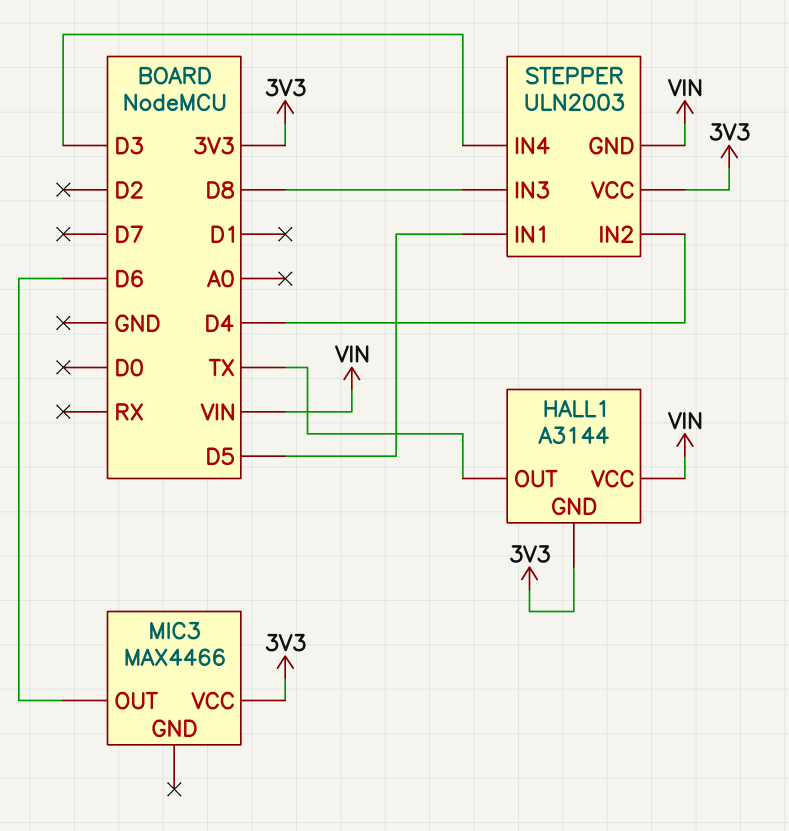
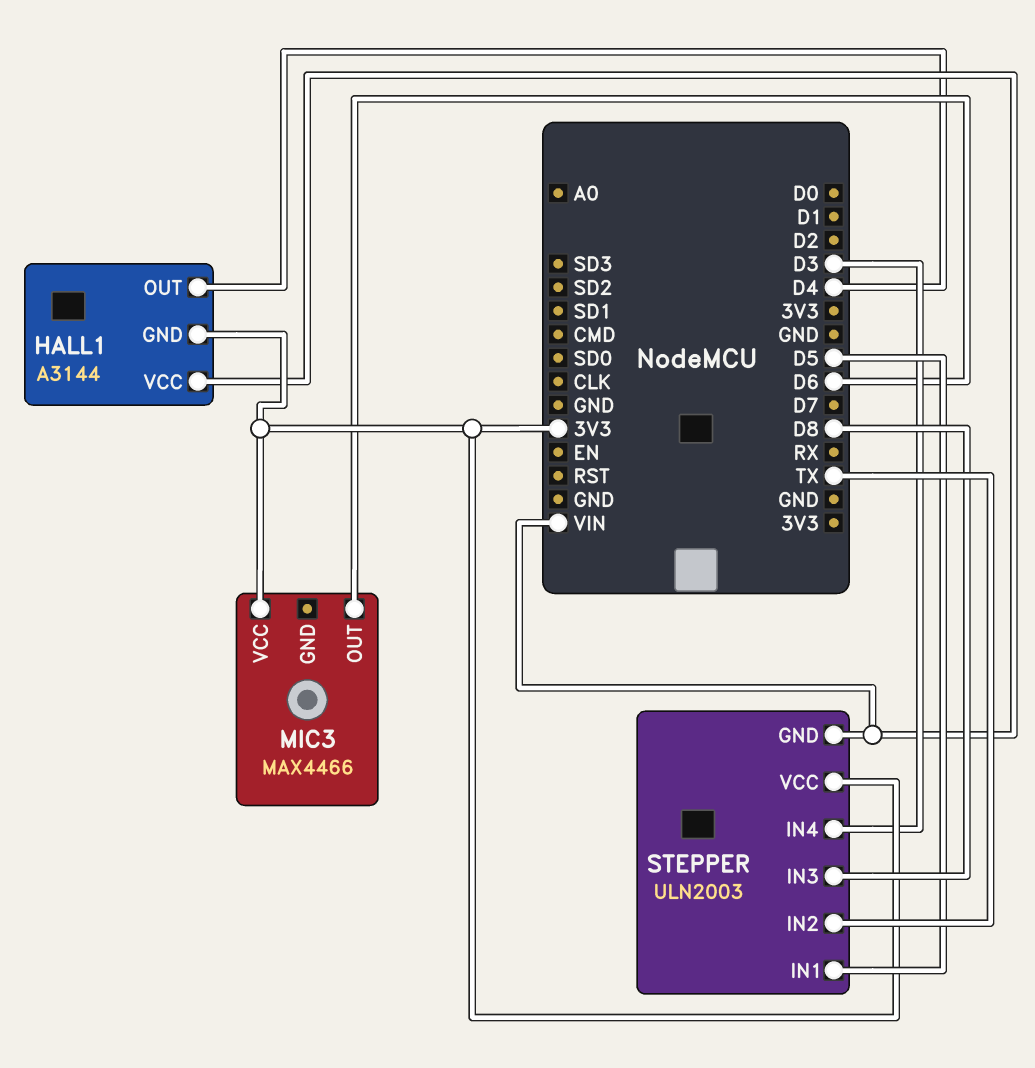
HALL1 pin OUT: TX -> D4
STEPPER pin IN2: D4 -> TX

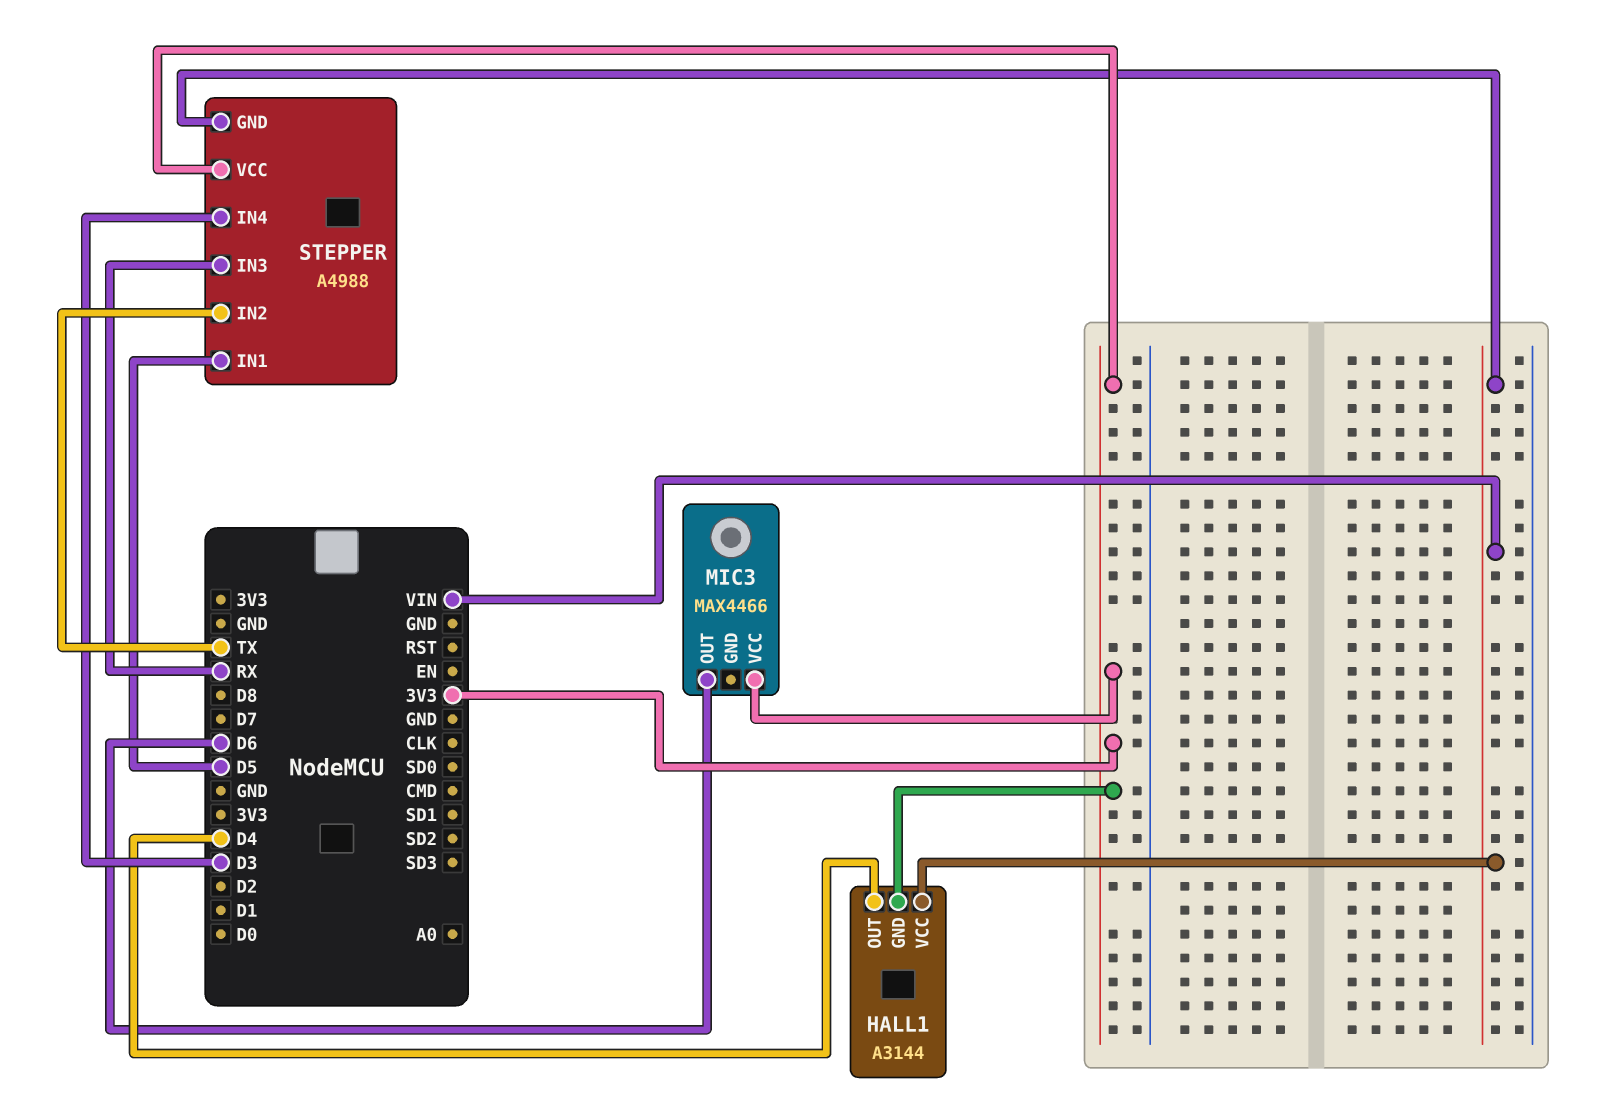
STEPPER: ULN2003 -> A4988
STEPPER pin IN3: D8 -> RX

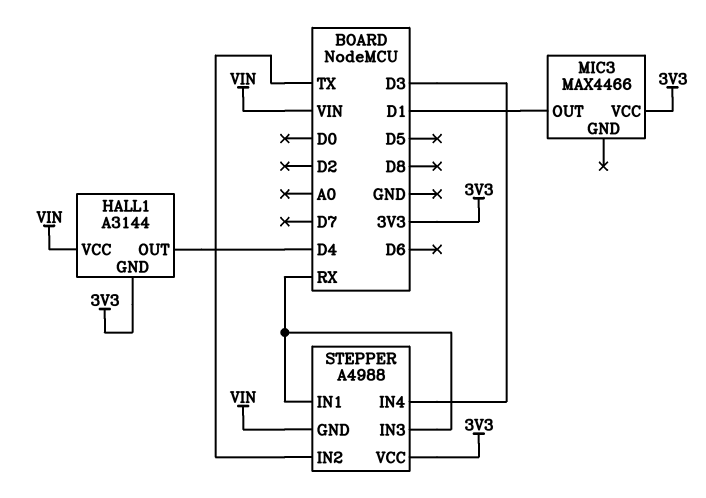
MIC3 pin OUT: D6 -> D1
STEPPER pin IN1: D5 -> RX

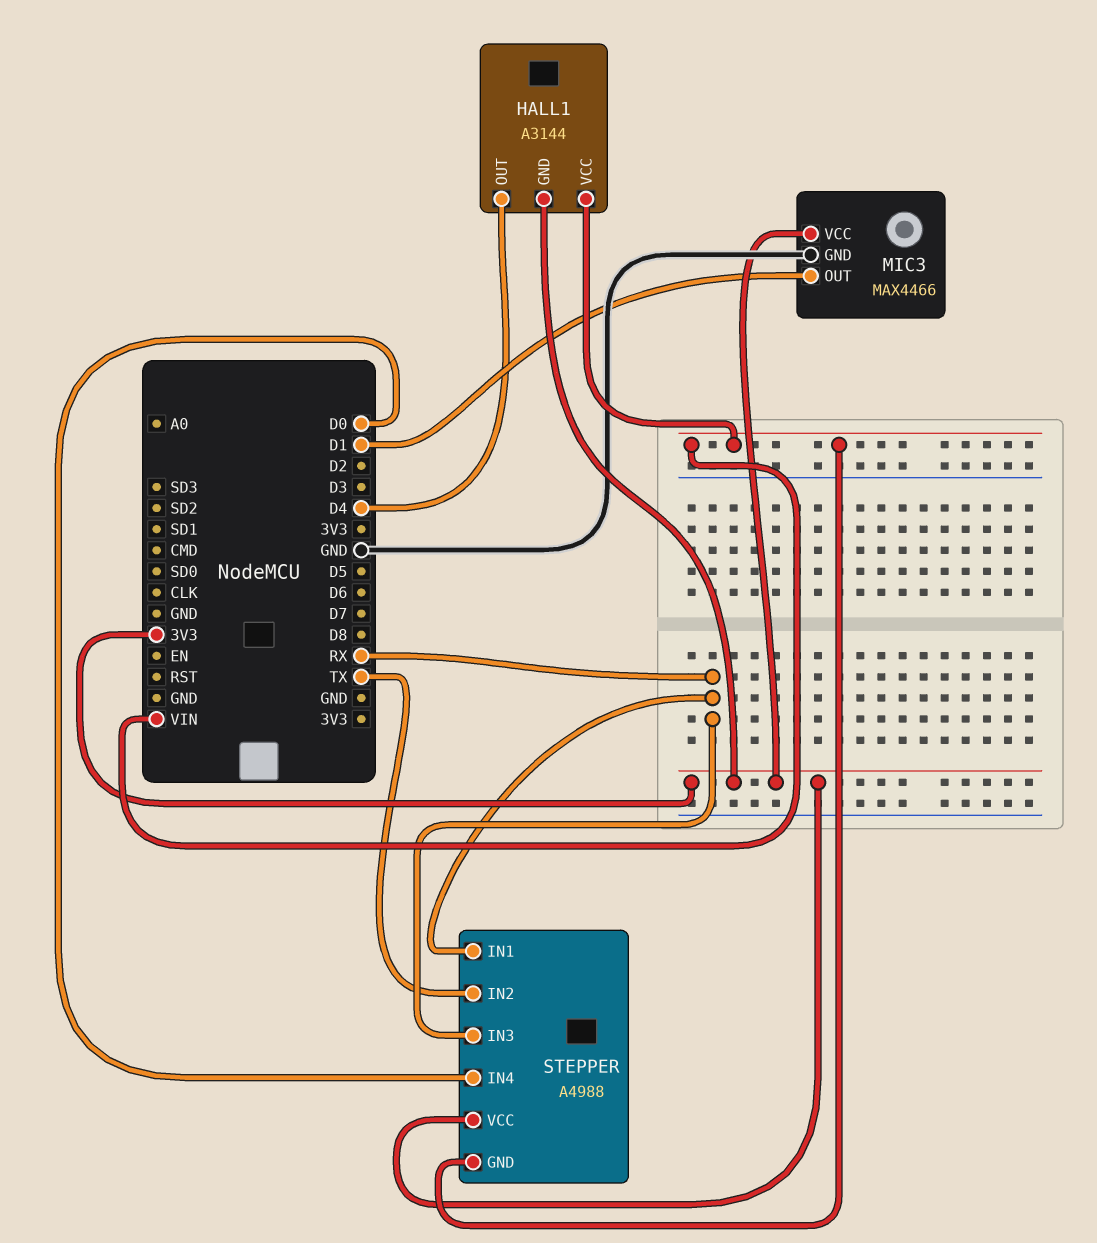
MIC3 pin GND: none -> GND
STEPPER pin IN4: D3 -> D0

